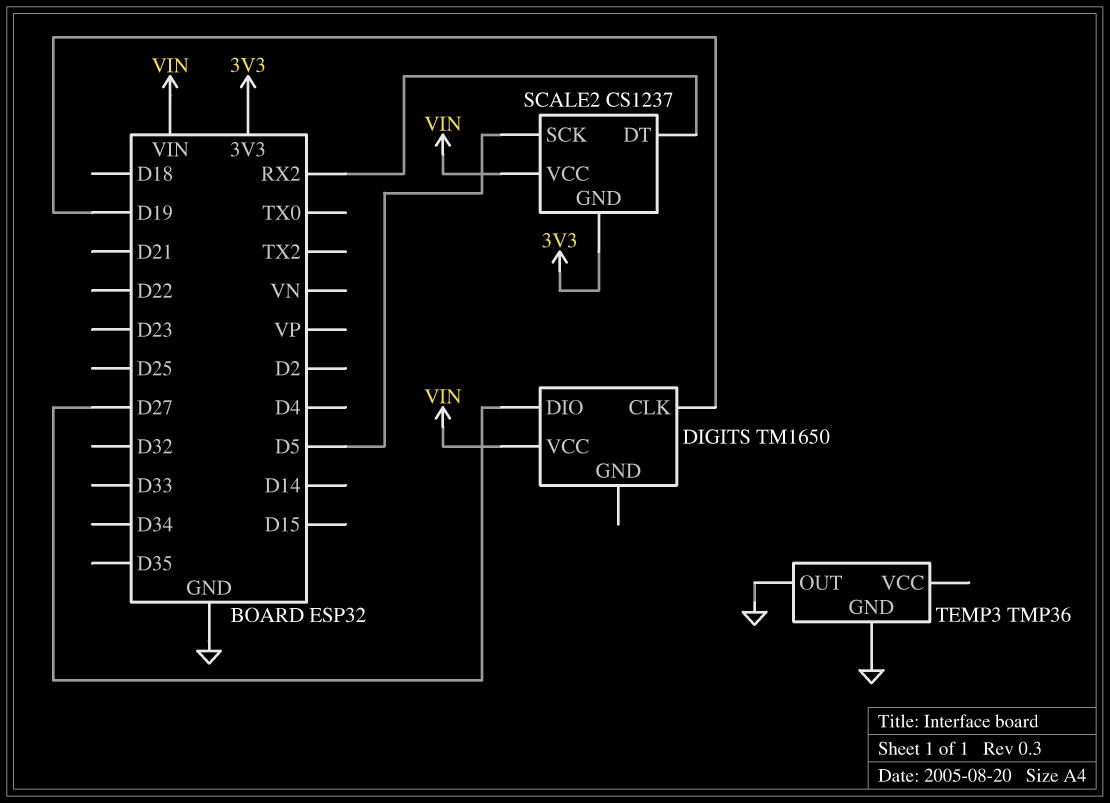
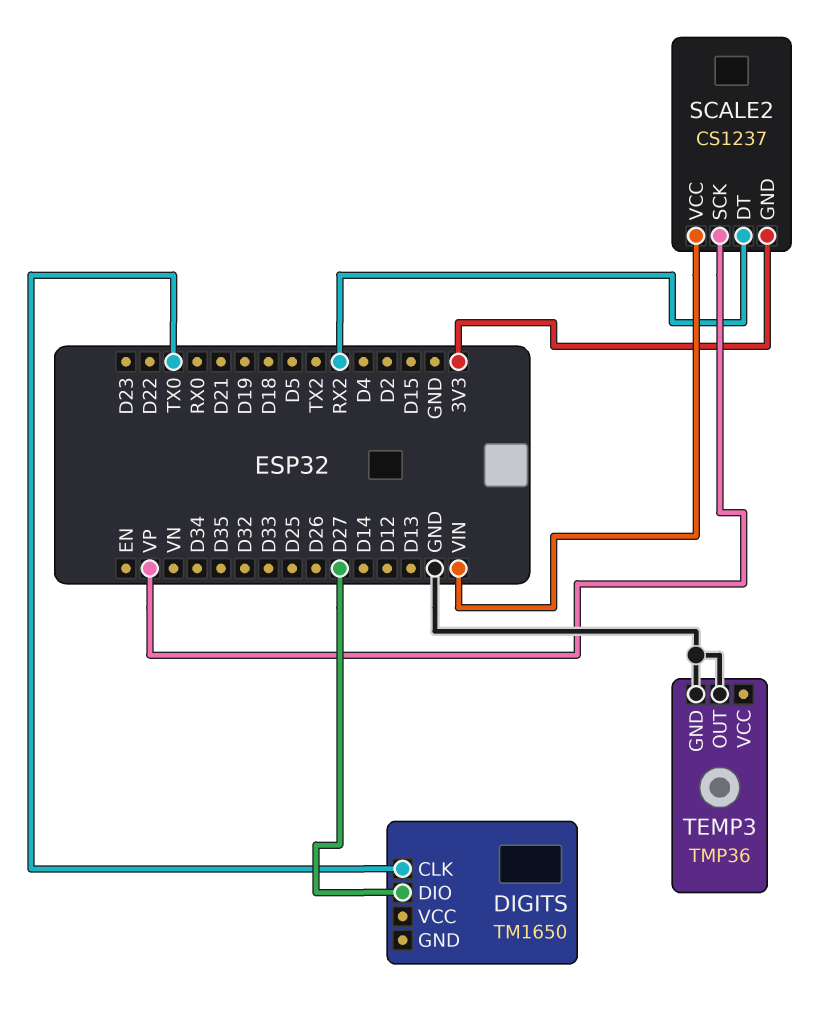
DIGITS pin CLK: D19 -> TX0
DIGITS pin VCC: VIN -> none
SCALE2 pin SCK: D5 -> VP

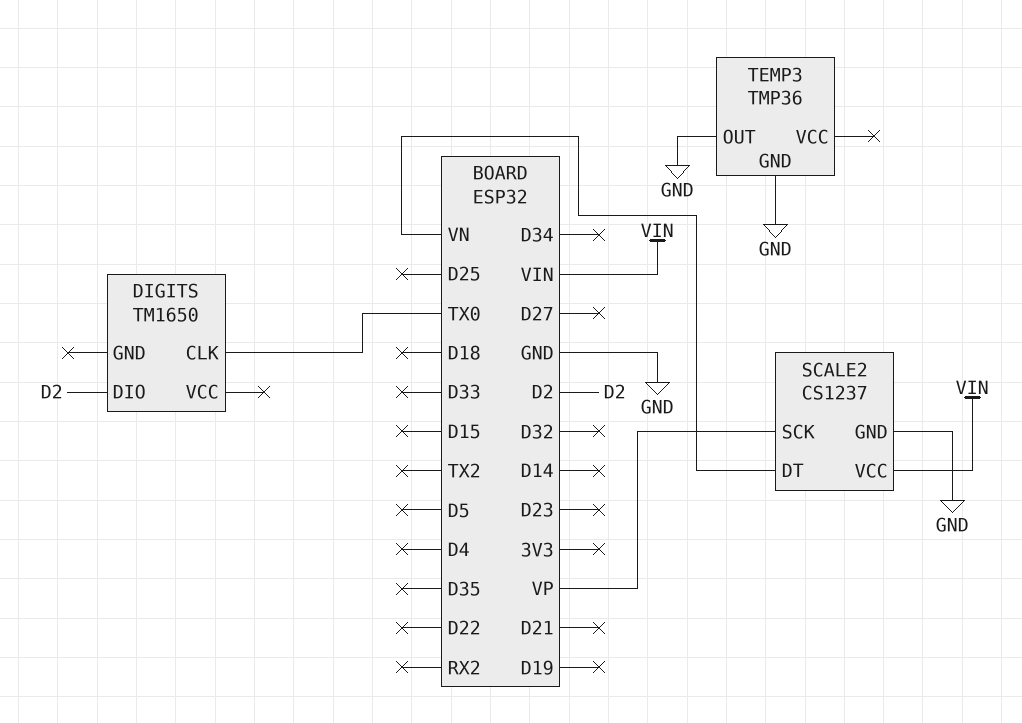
DIGITS pin DIO: D27 -> D2
SCALE2 pin DT: RX2 -> VN
SCALE2 pin GND: 3V3 -> GND

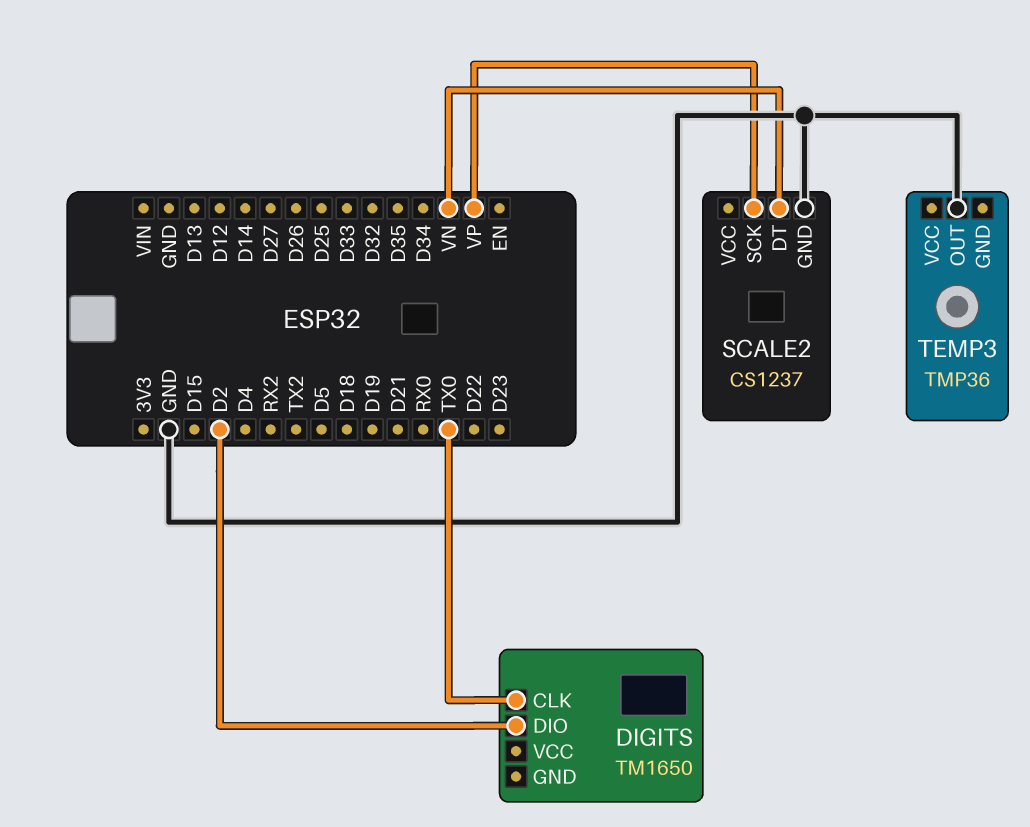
SCALE2 pin VCC: VIN -> none
TEMP3 pin GND: GND -> none

